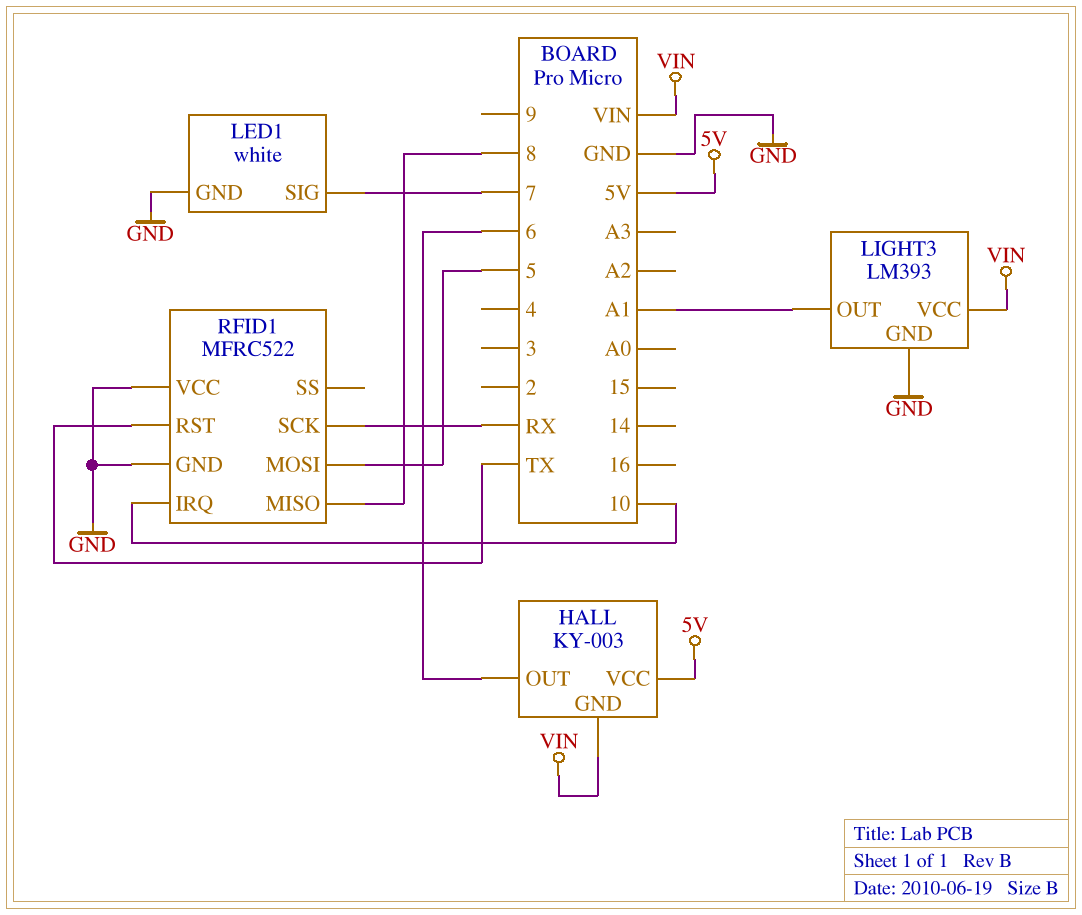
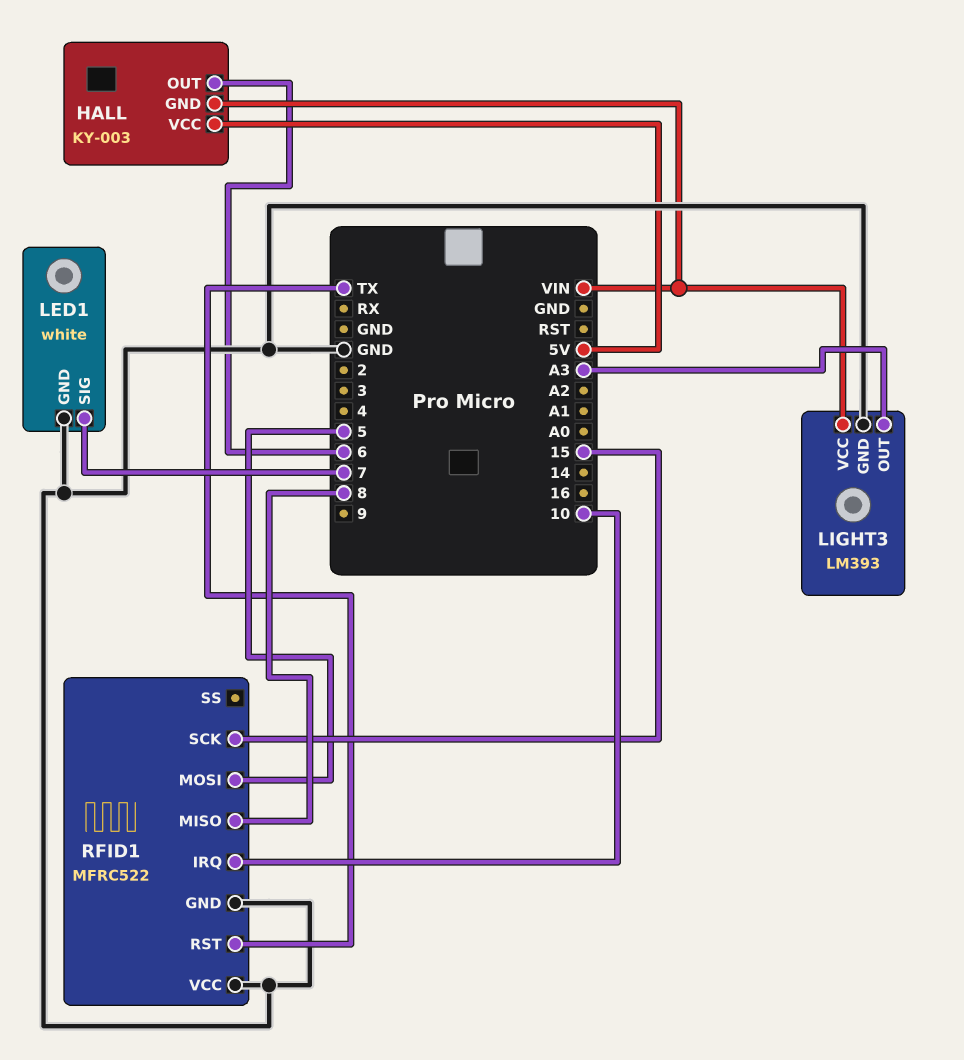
LIGHT3 pin OUT: A1 -> A3
RFID1 pin SCK: RX -> 15

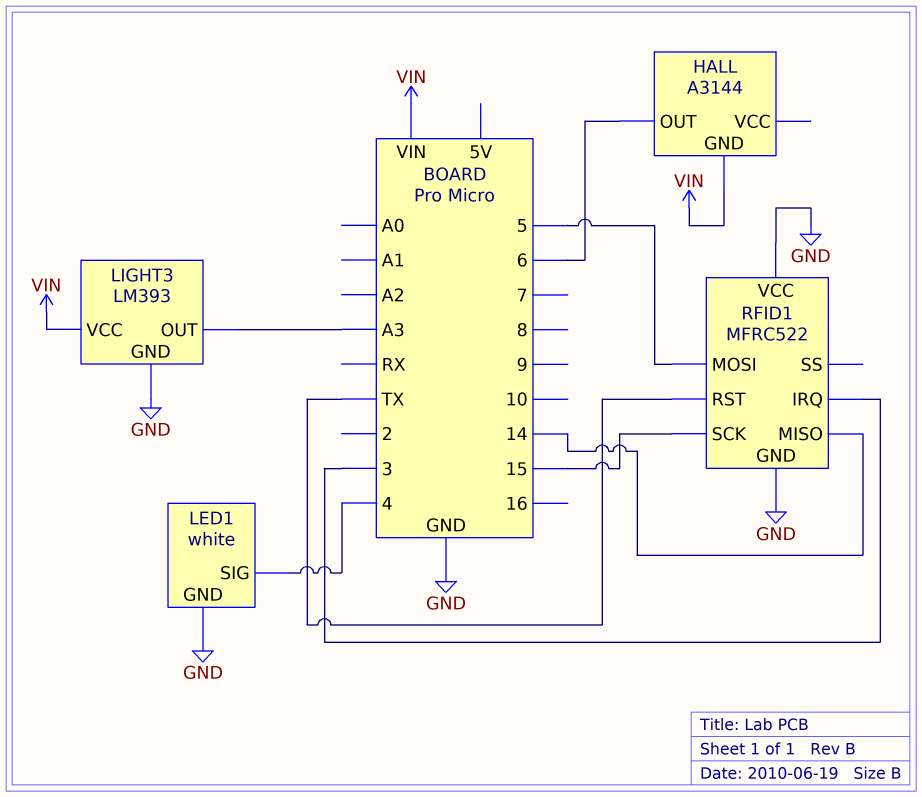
HALL: KY-003 -> A3144
HALL pin VCC: 5V -> none
LED1 pin SIG: 7 -> 4
RFID1 pin IRQ: 10 -> 3
RFID1 pin MISO: 8 -> 14

